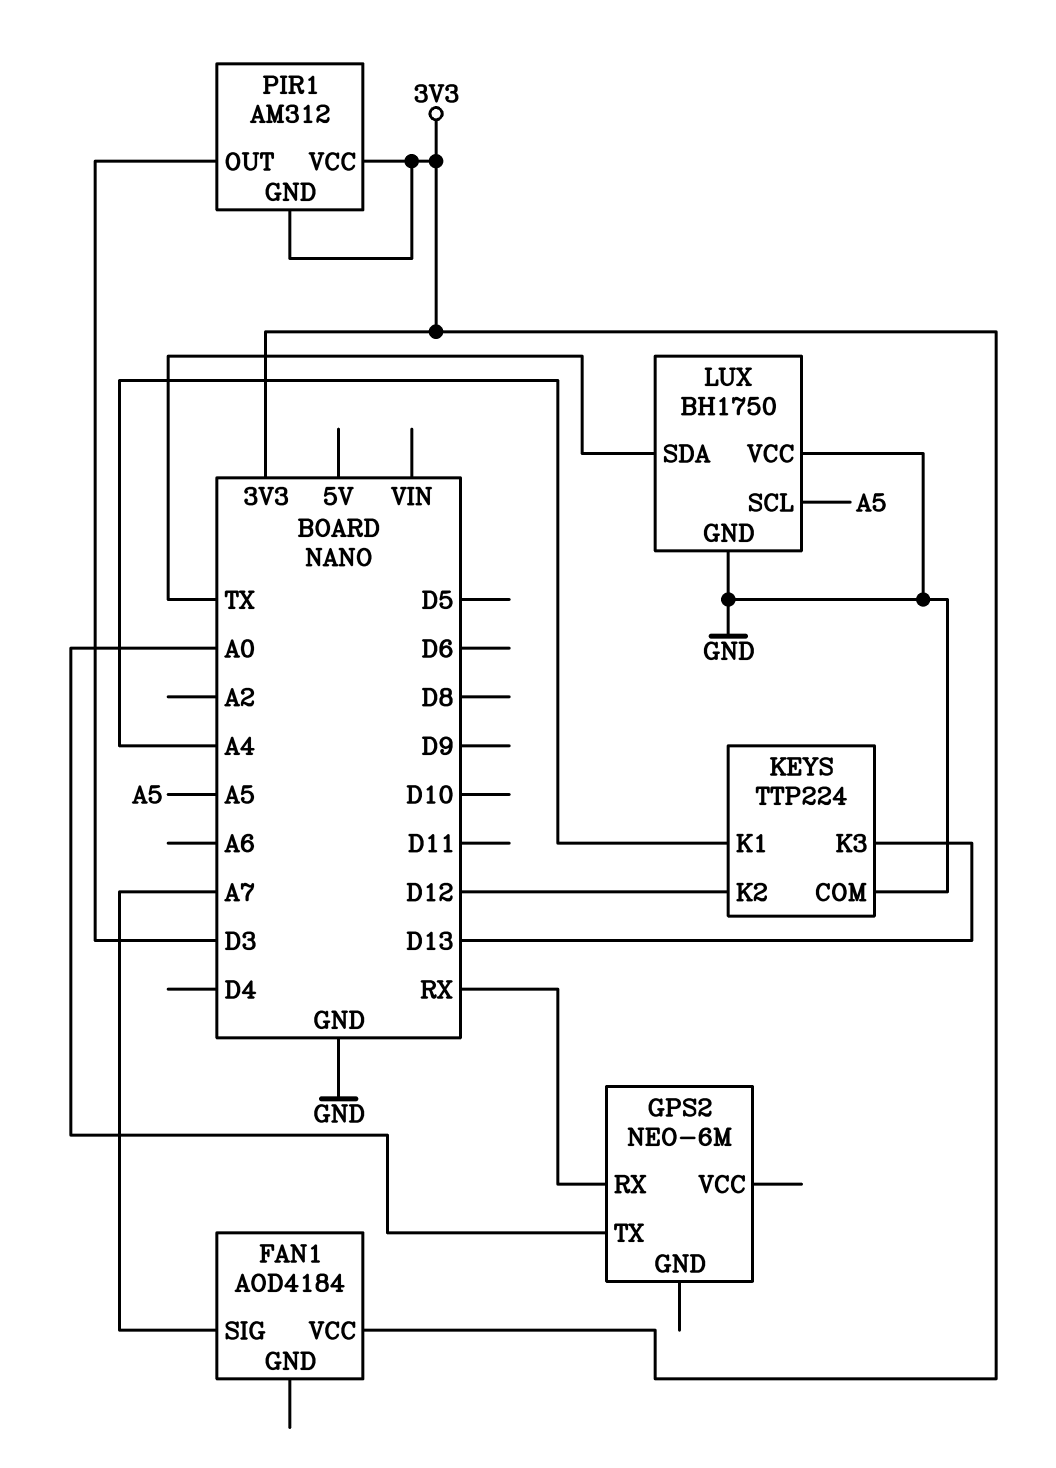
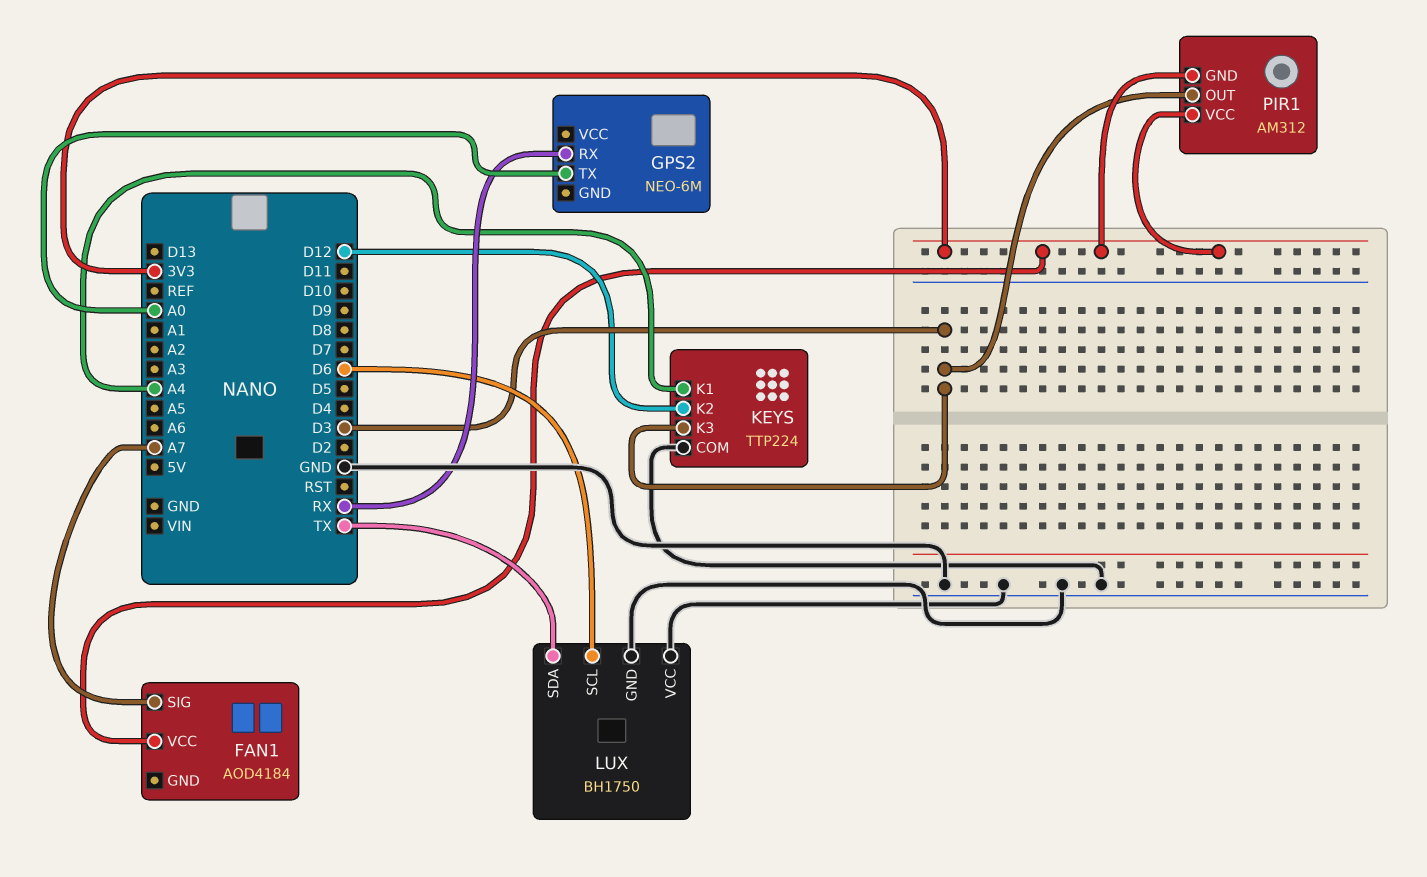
KEYS pin K3: D13 -> D3
LUX pin SCL: A5 -> D6

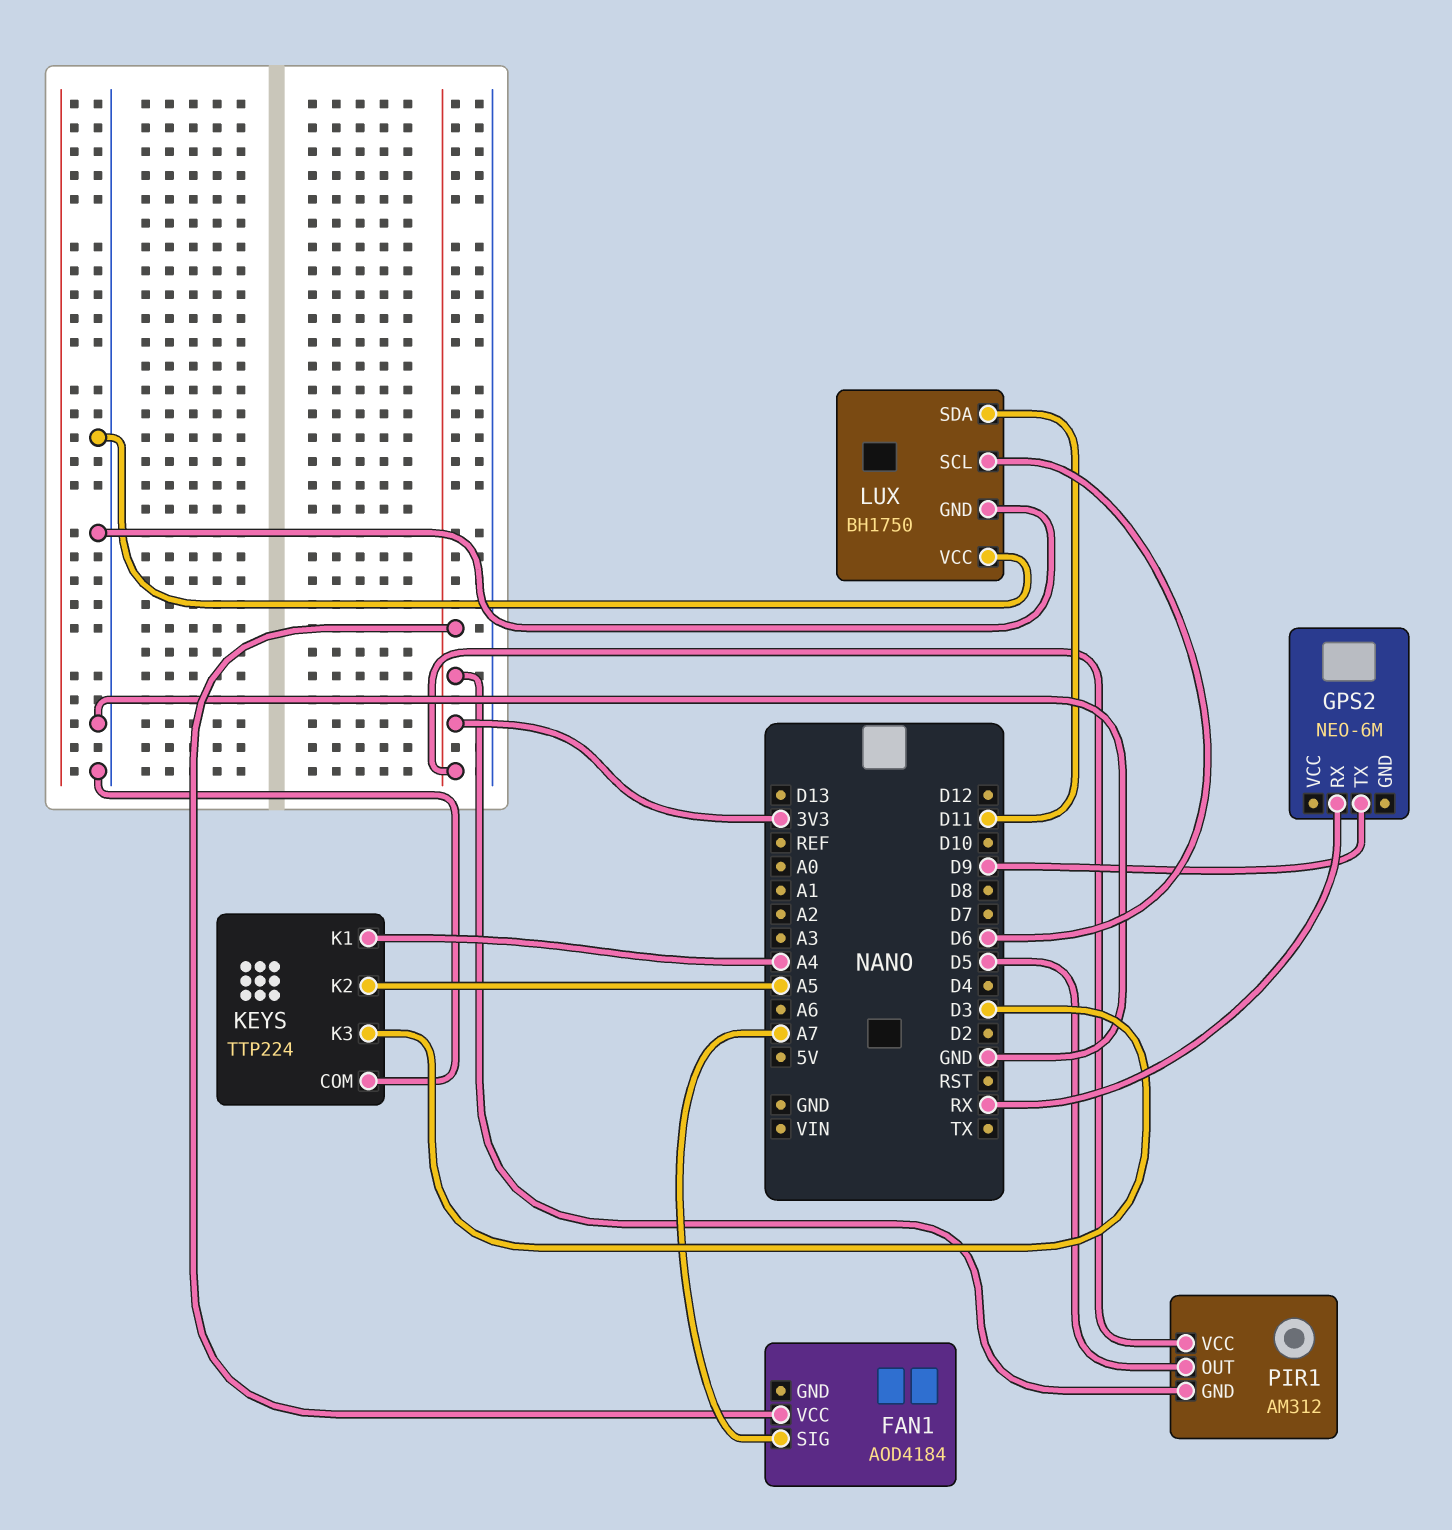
GPS2 pin TX: A0 -> D9
KEYS pin K2: D12 -> A5
LUX pin SDA: TX -> D11
PIR1 pin OUT: D3 -> D5

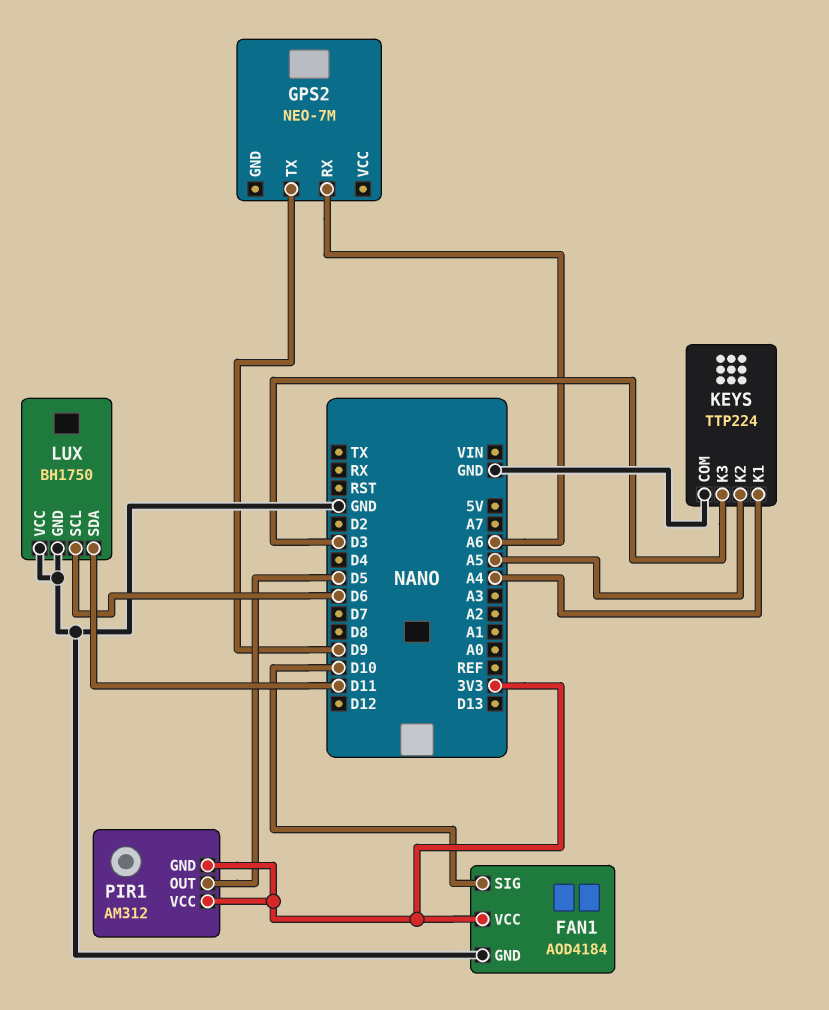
FAN1 pin GND: none -> GND
FAN1 pin SIG: A7 -> D10
GPS2: NEO-6M -> NEO-7M
GPS2 pin RX: RX -> A6

